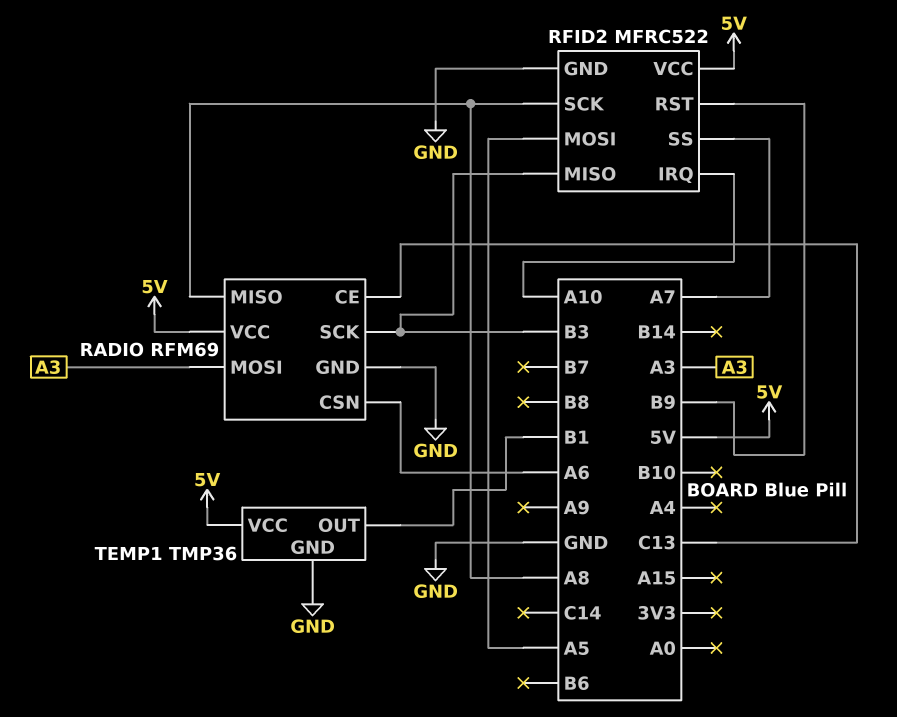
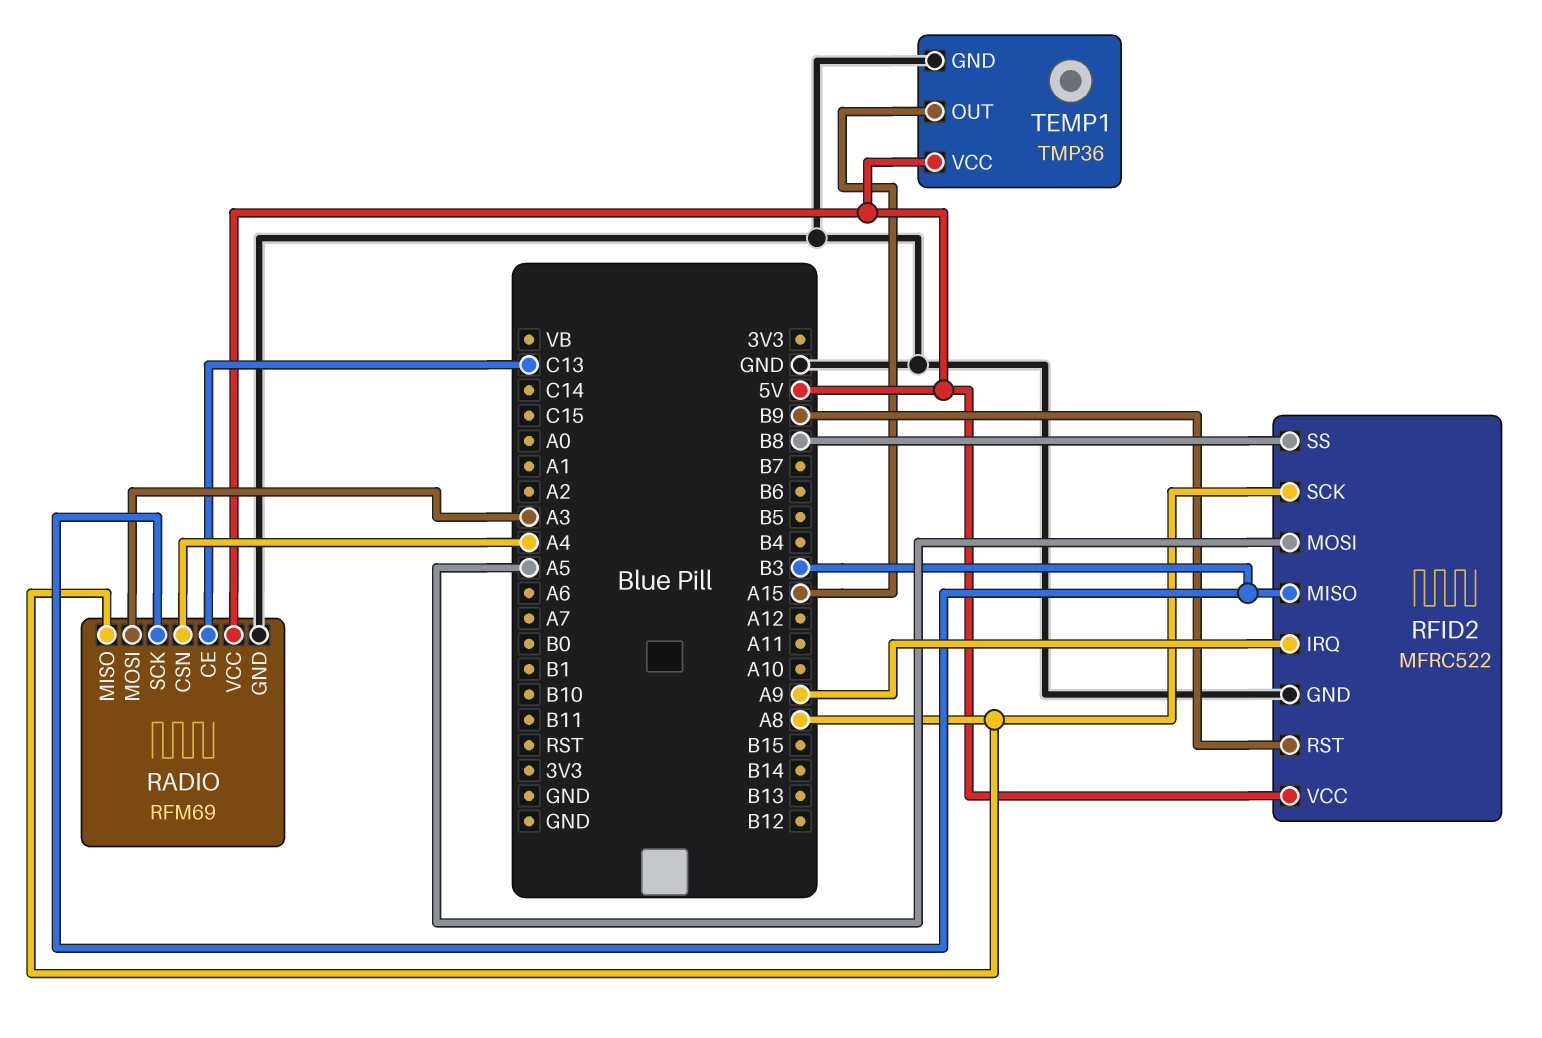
RADIO pin CSN: A6 -> A4
RFID2 pin IRQ: A10 -> A9
RFID2 pin SS: A7 -> B8
TEMP1 pin OUT: B1 -> A15

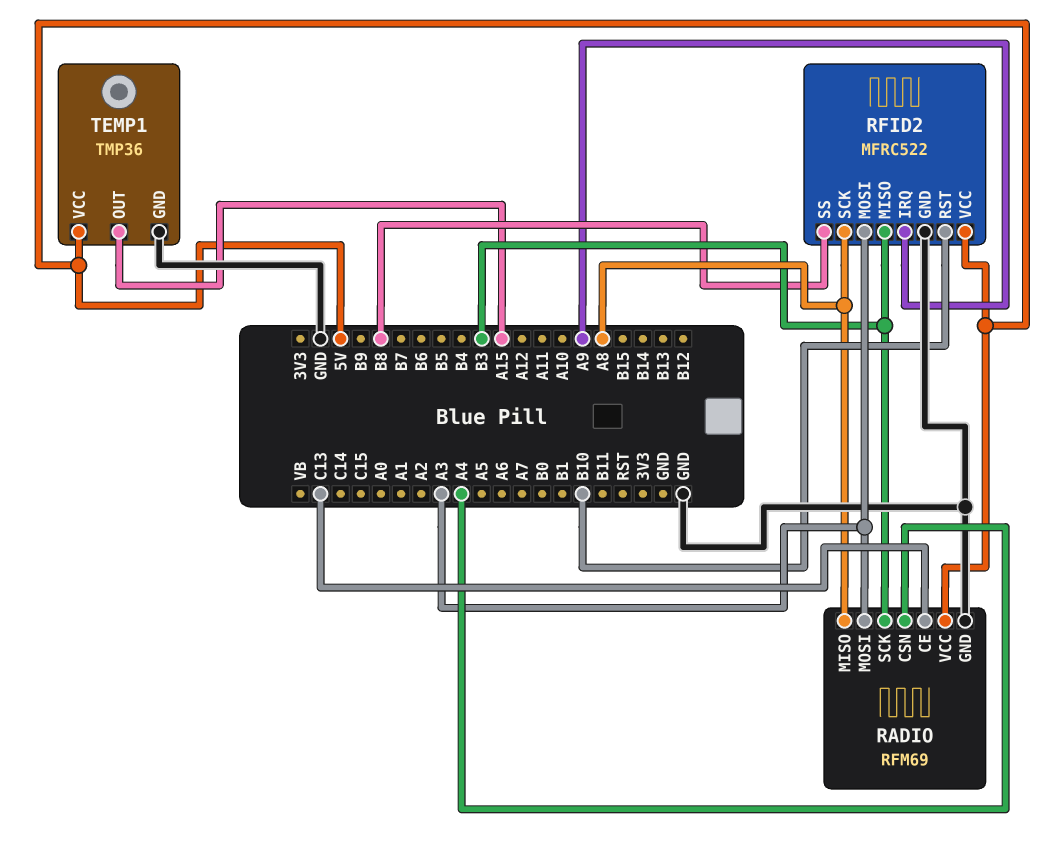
RFID2 pin MOSI: A5 -> A3
RFID2 pin RST: B9 -> B10

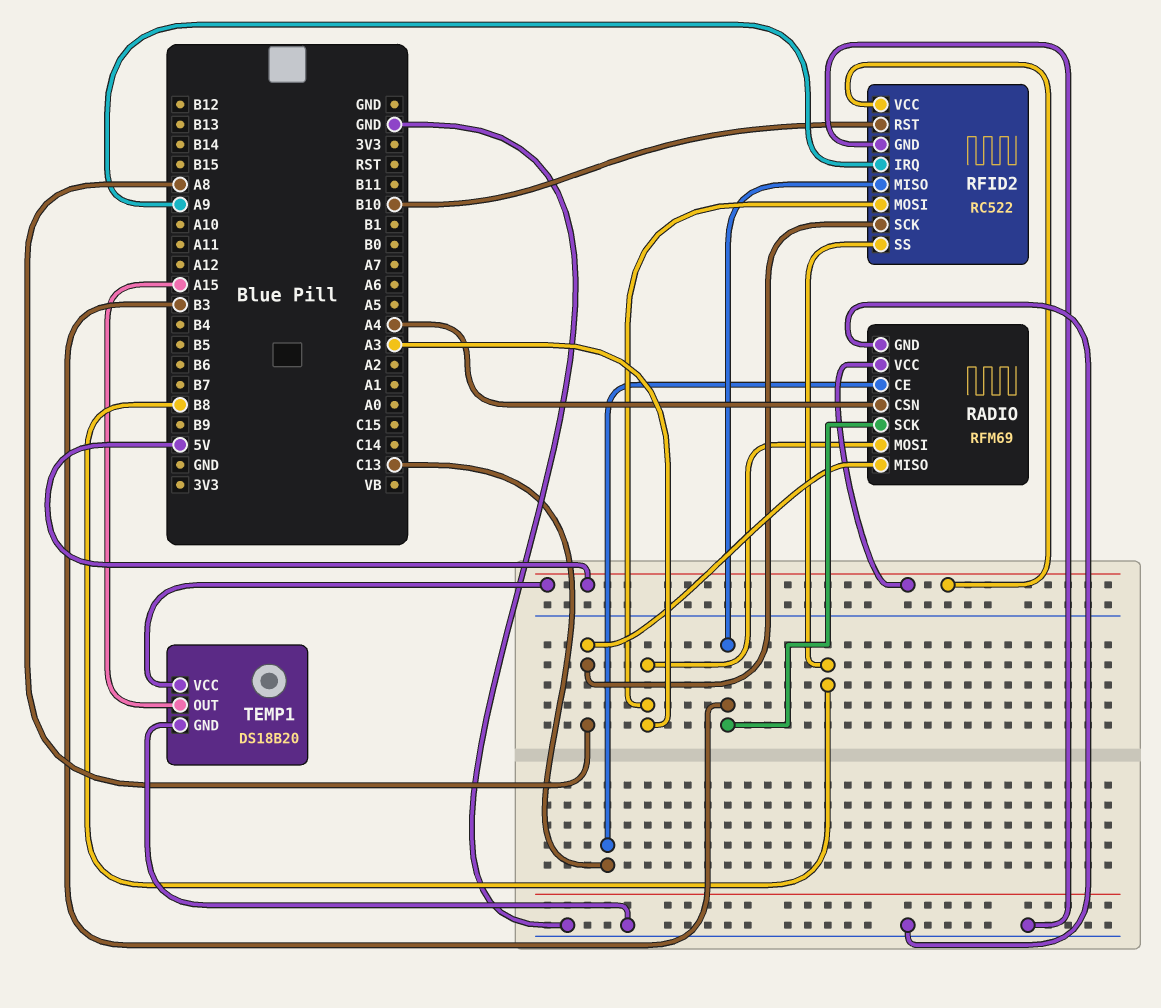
RFID2: MFRC522 -> RC522
TEMP1: TMP36 -> DS18B20

